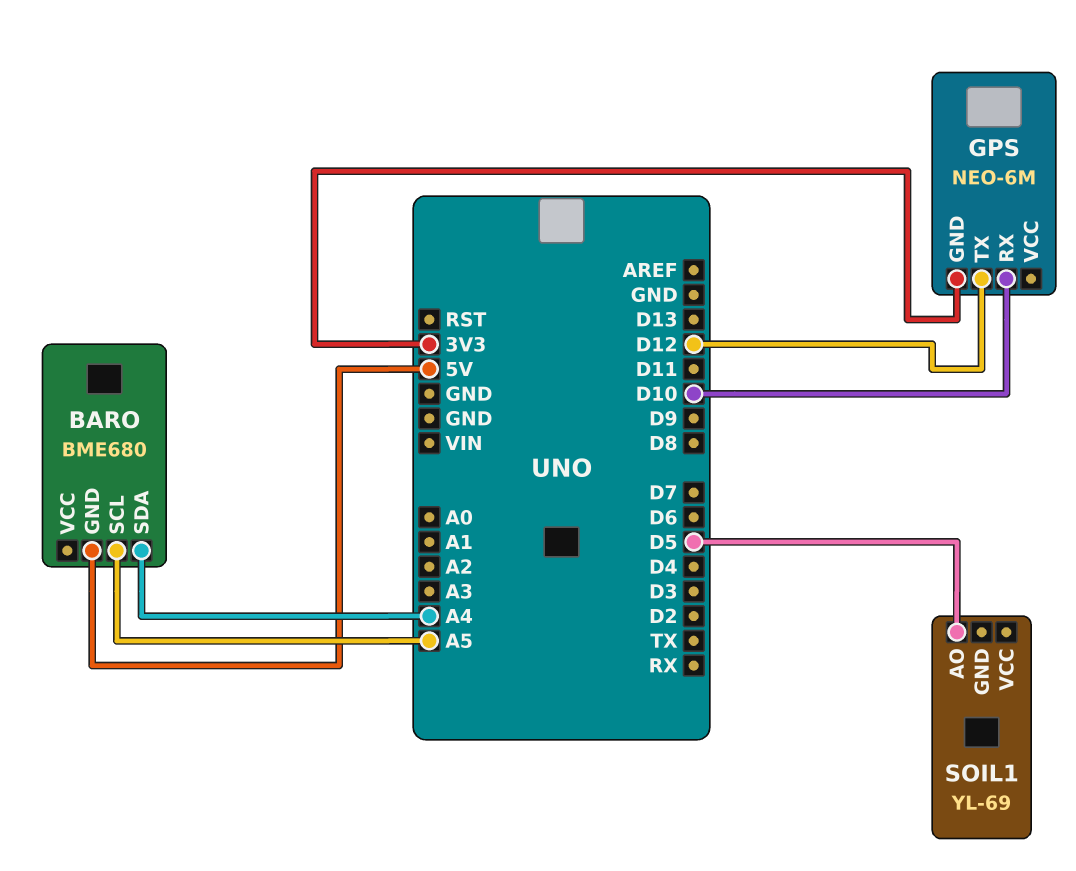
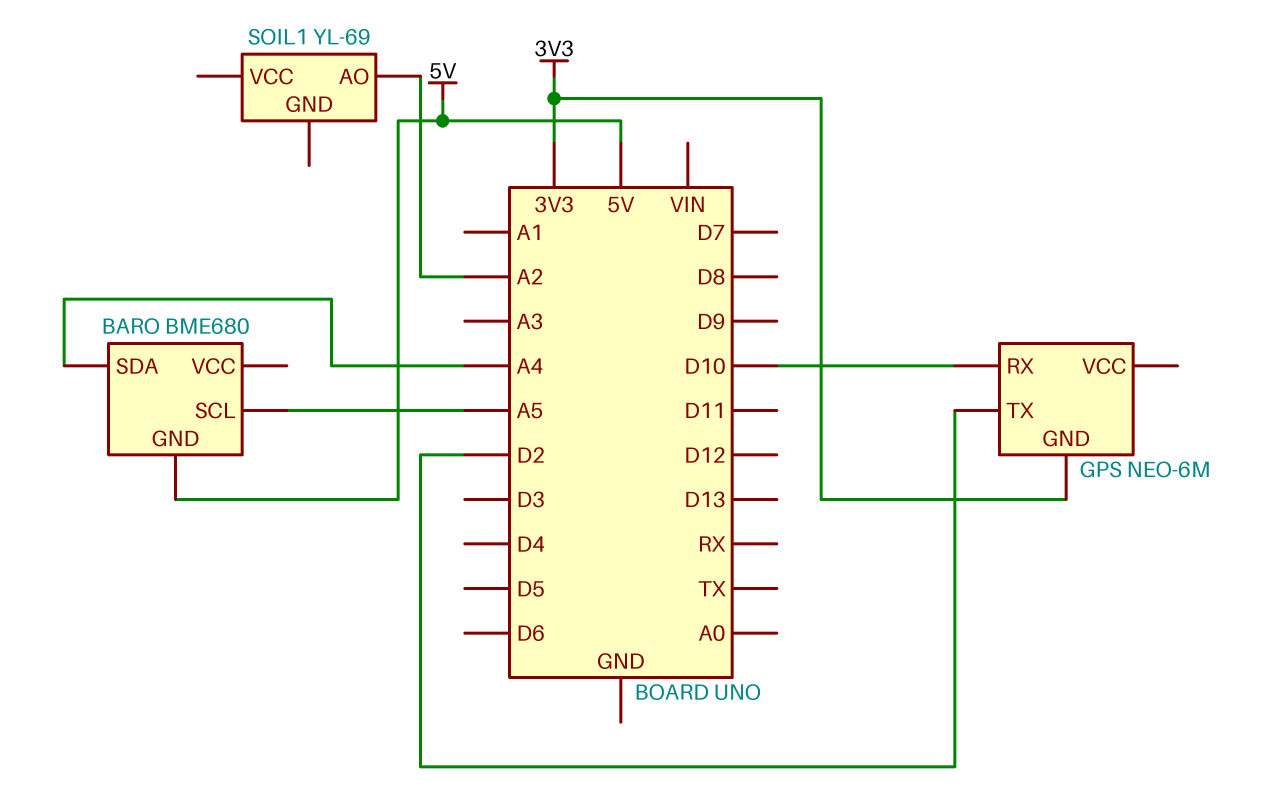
GPS pin TX: D12 -> D2
SOIL1 pin AO: D5 -> A2

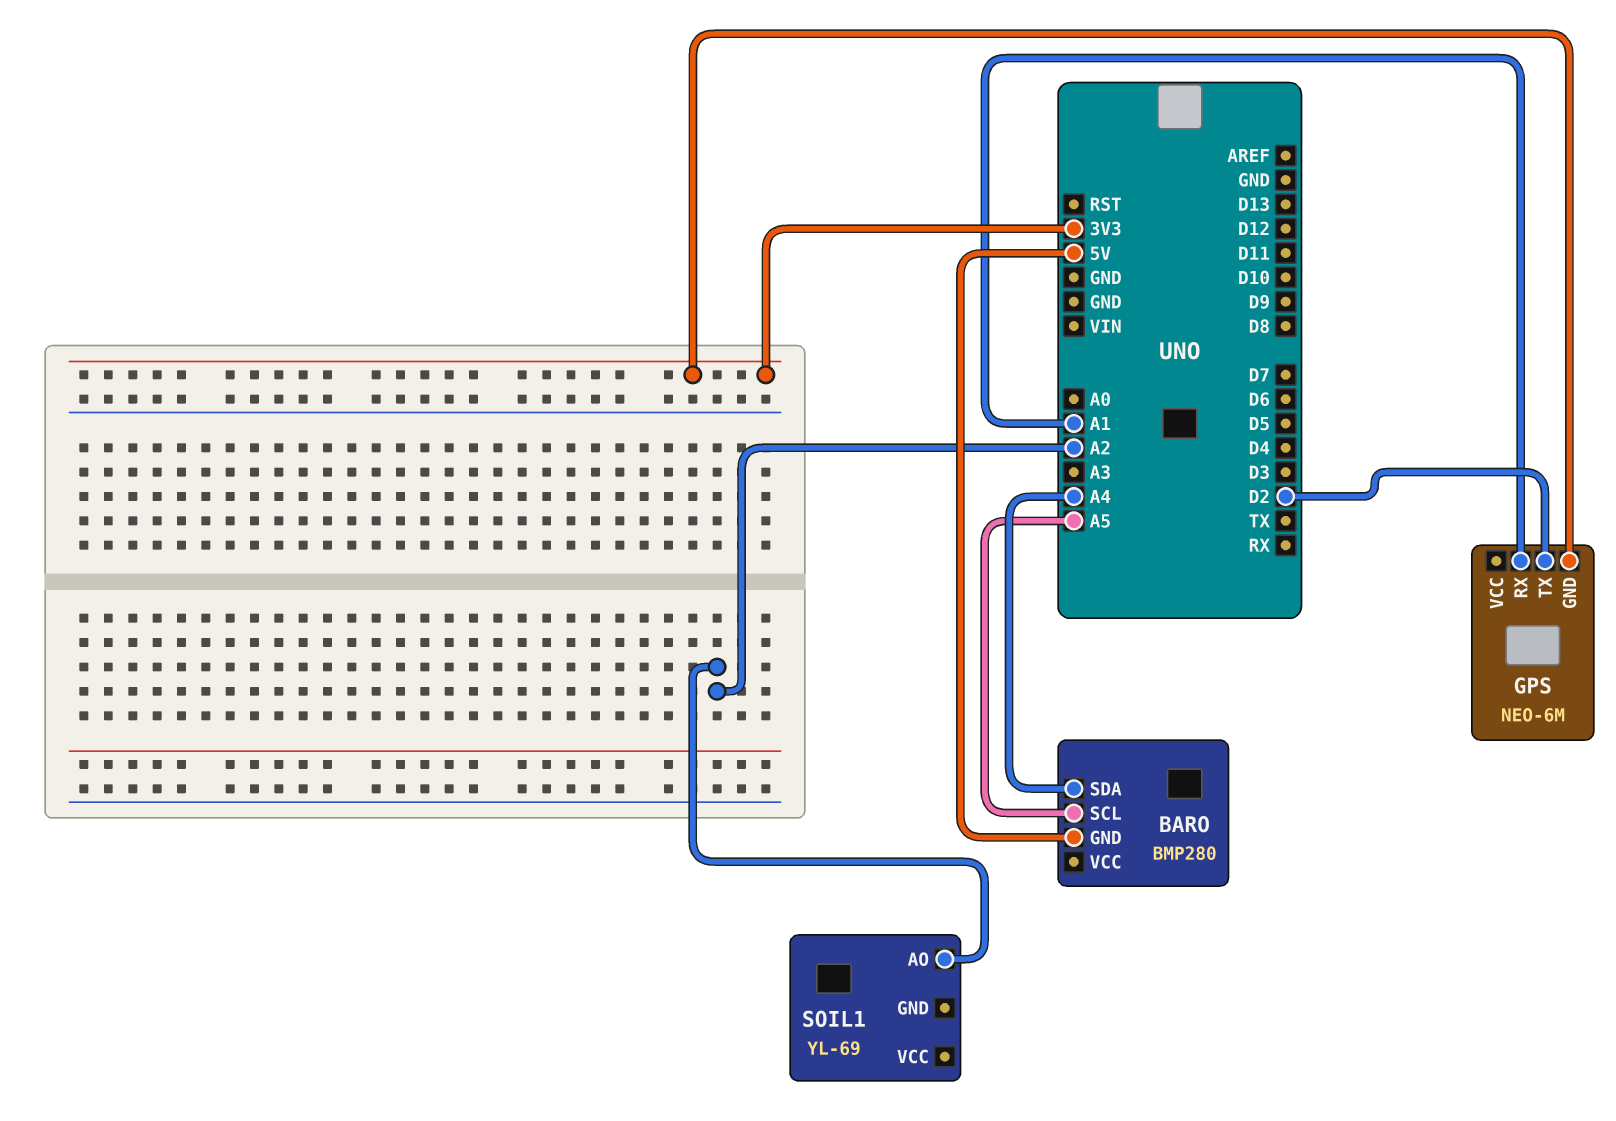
BARO: BME680 -> BMP280
GPS pin RX: D10 -> A1

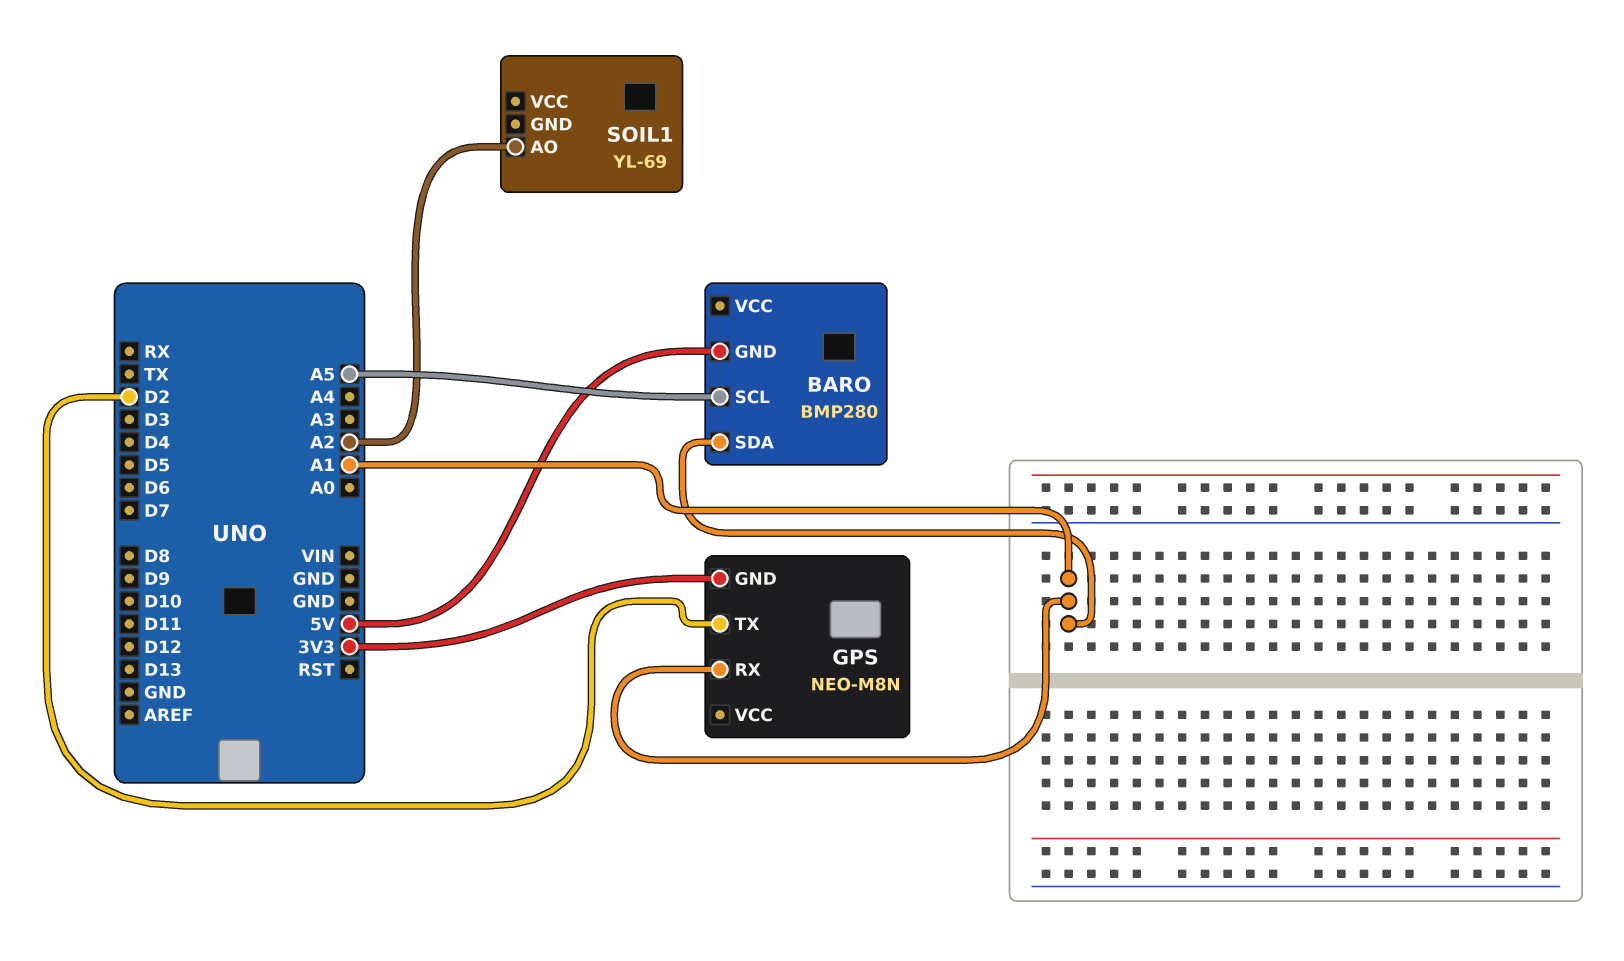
BARO pin SDA: A4 -> A1
GPS: NEO-6M -> NEO-M8N

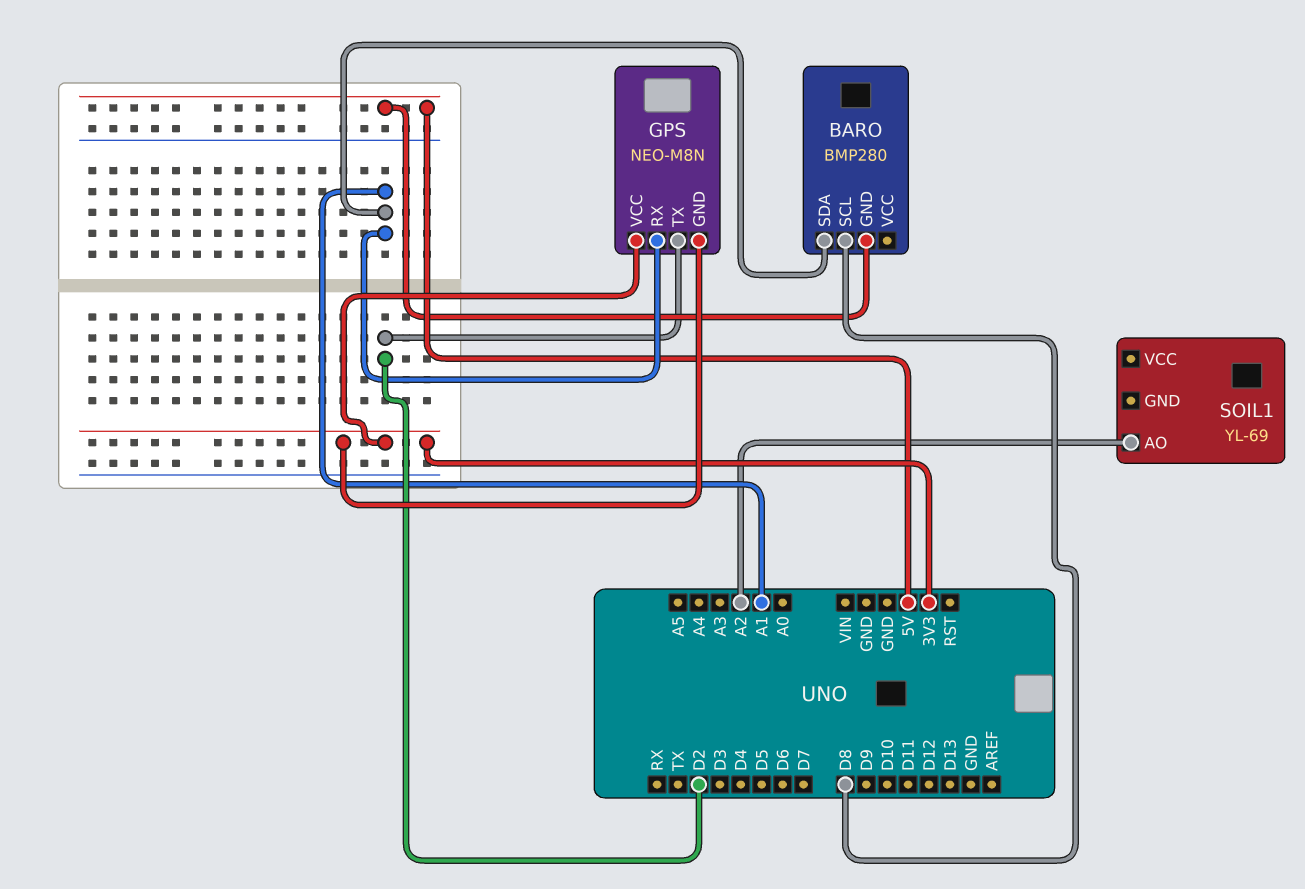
BARO pin SCL: A5 -> D8
GPS pin VCC: none -> 3V3

